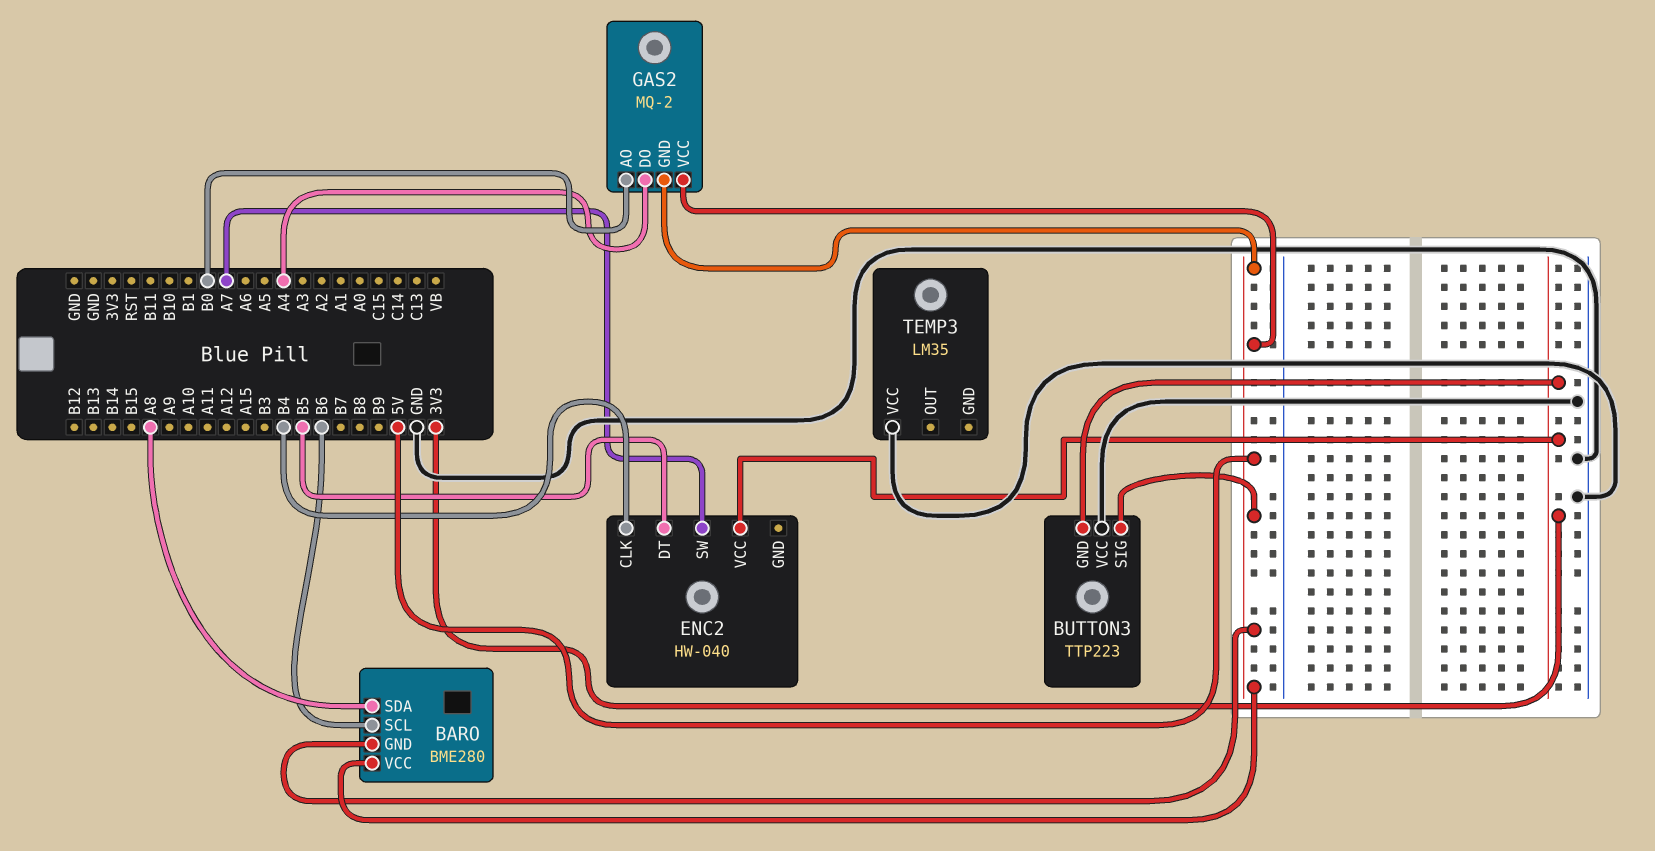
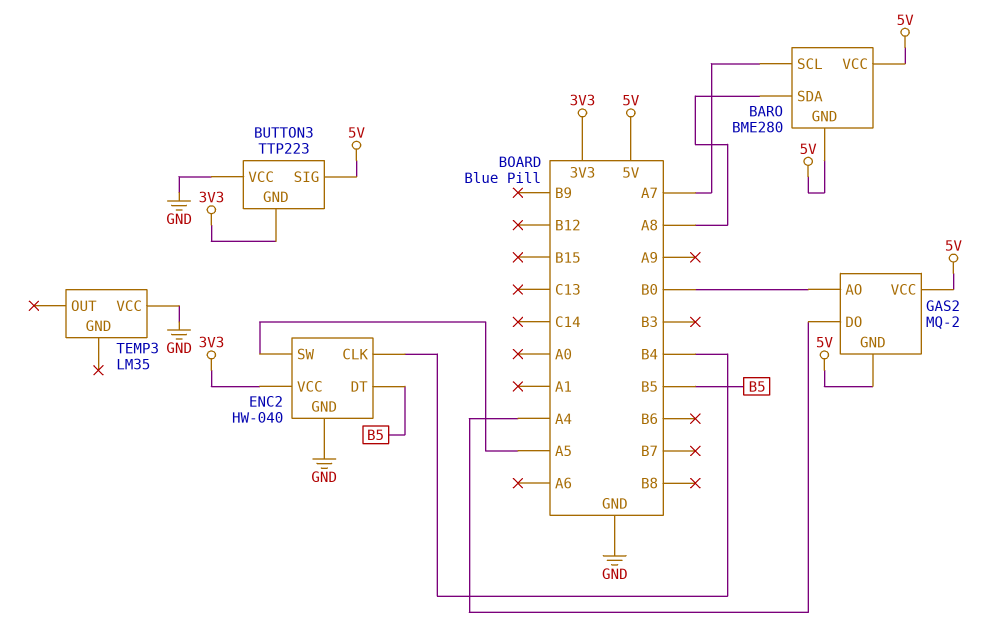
BARO pin SCL: B6 -> A7
ENC2 pin GND: none -> GND
ENC2 pin SW: A7 -> A5

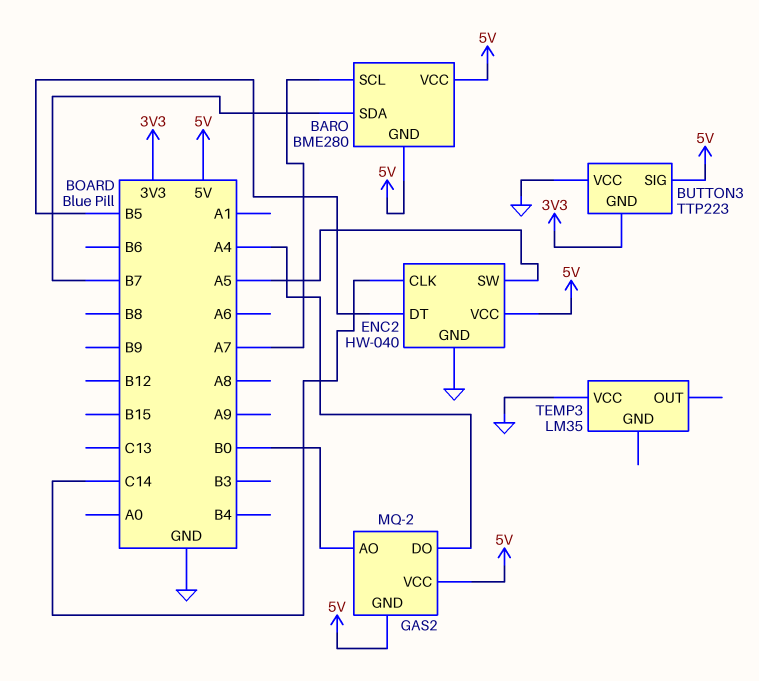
BARO pin SDA: A8 -> B7
ENC2 pin CLK: B4 -> C14
ENC2 pin VCC: 3V3 -> 5V

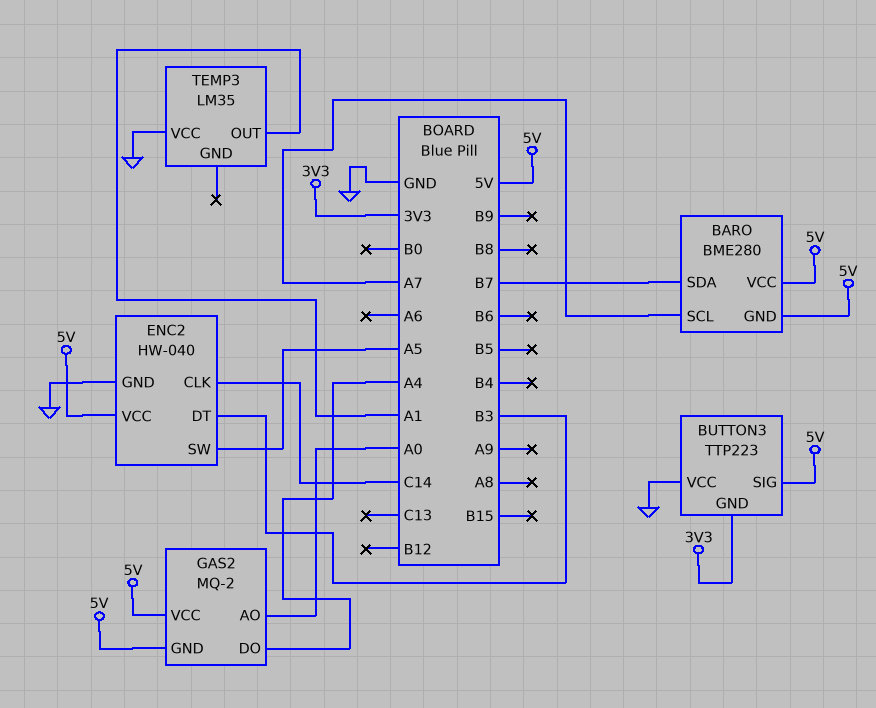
ENC2 pin DT: B5 -> B3
GAS2 pin AO: B0 -> A0
TEMP3 pin OUT: none -> A1

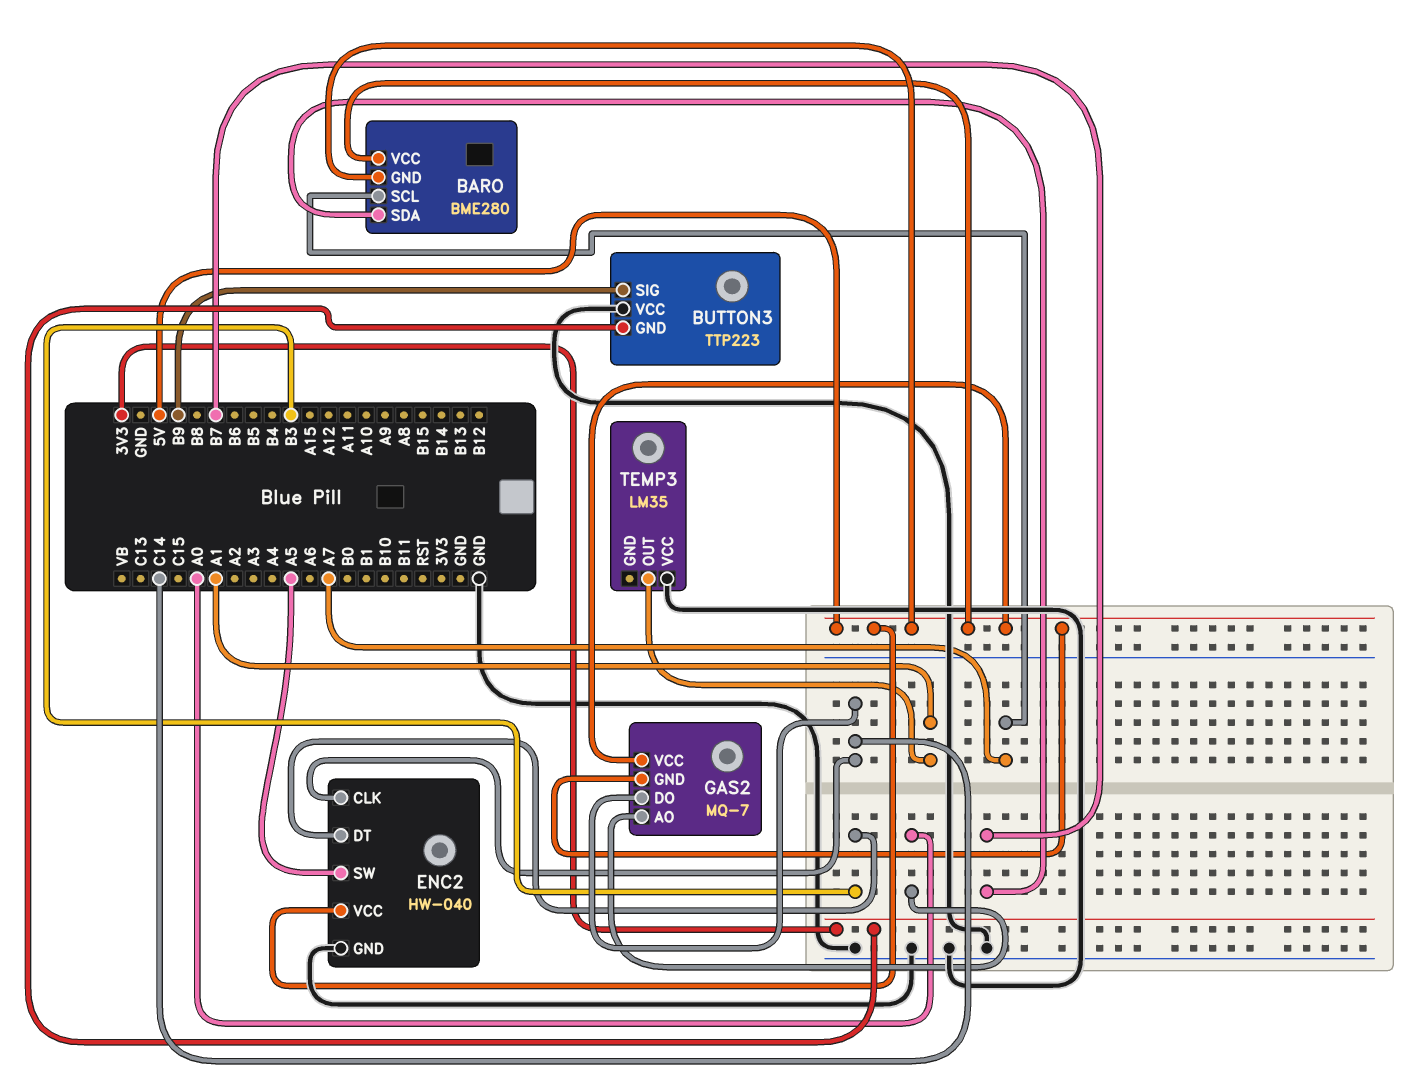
BUTTON3 pin SIG: 5V -> B9
GAS2: MQ-2 -> MQ-7
GAS2 pin DO: A4 -> C14

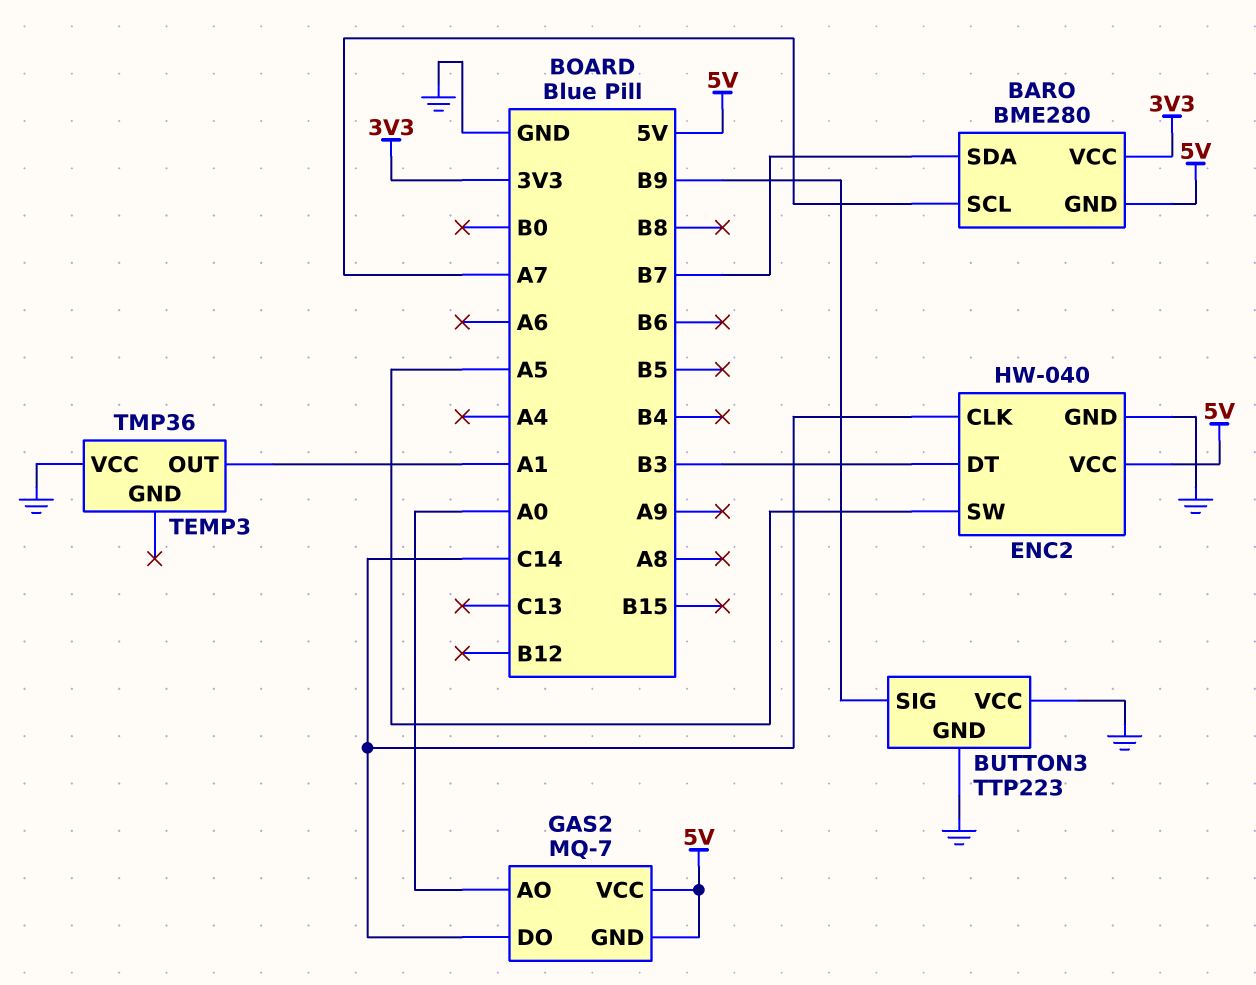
BARO pin VCC: 5V -> 3V3
BUTTON3 pin GND: 3V3 -> GND
TEMP3: LM35 -> TMP36

